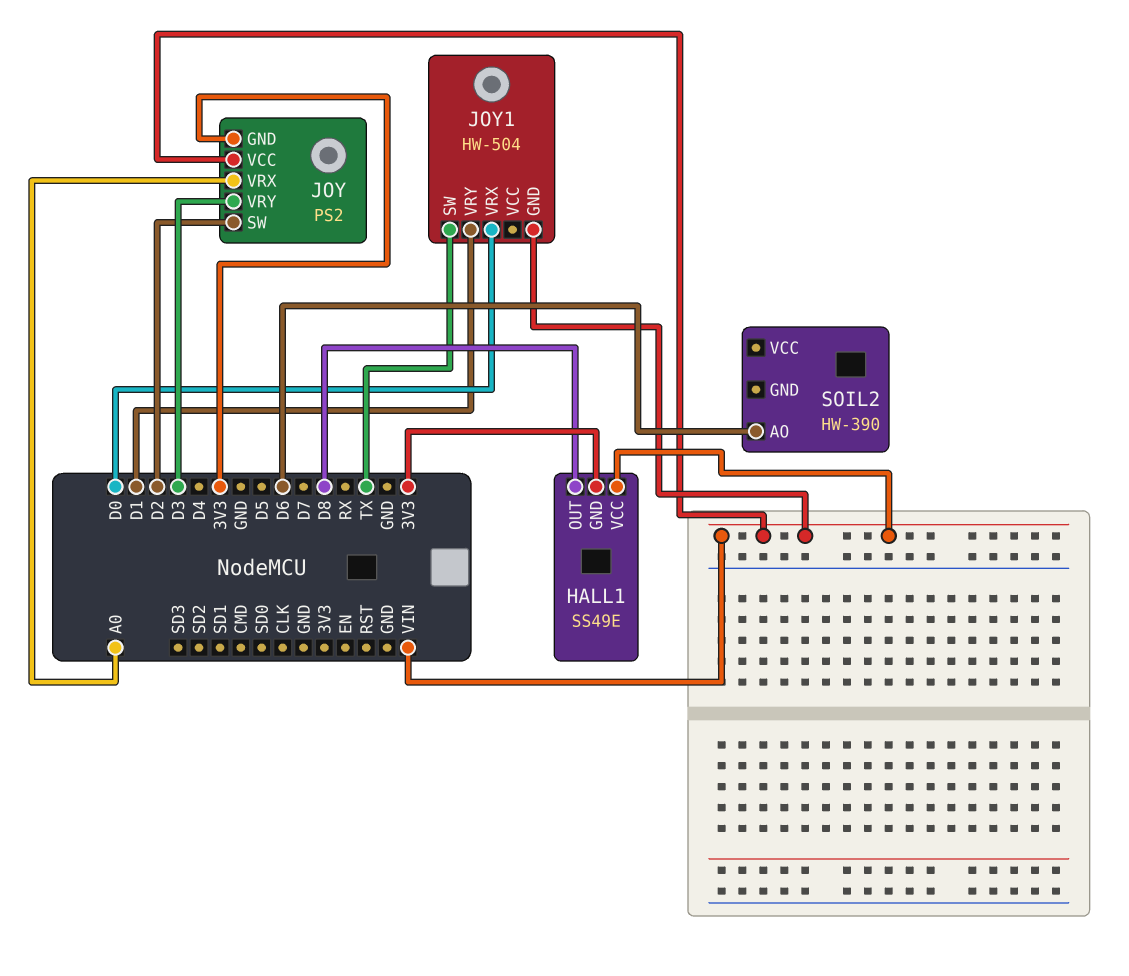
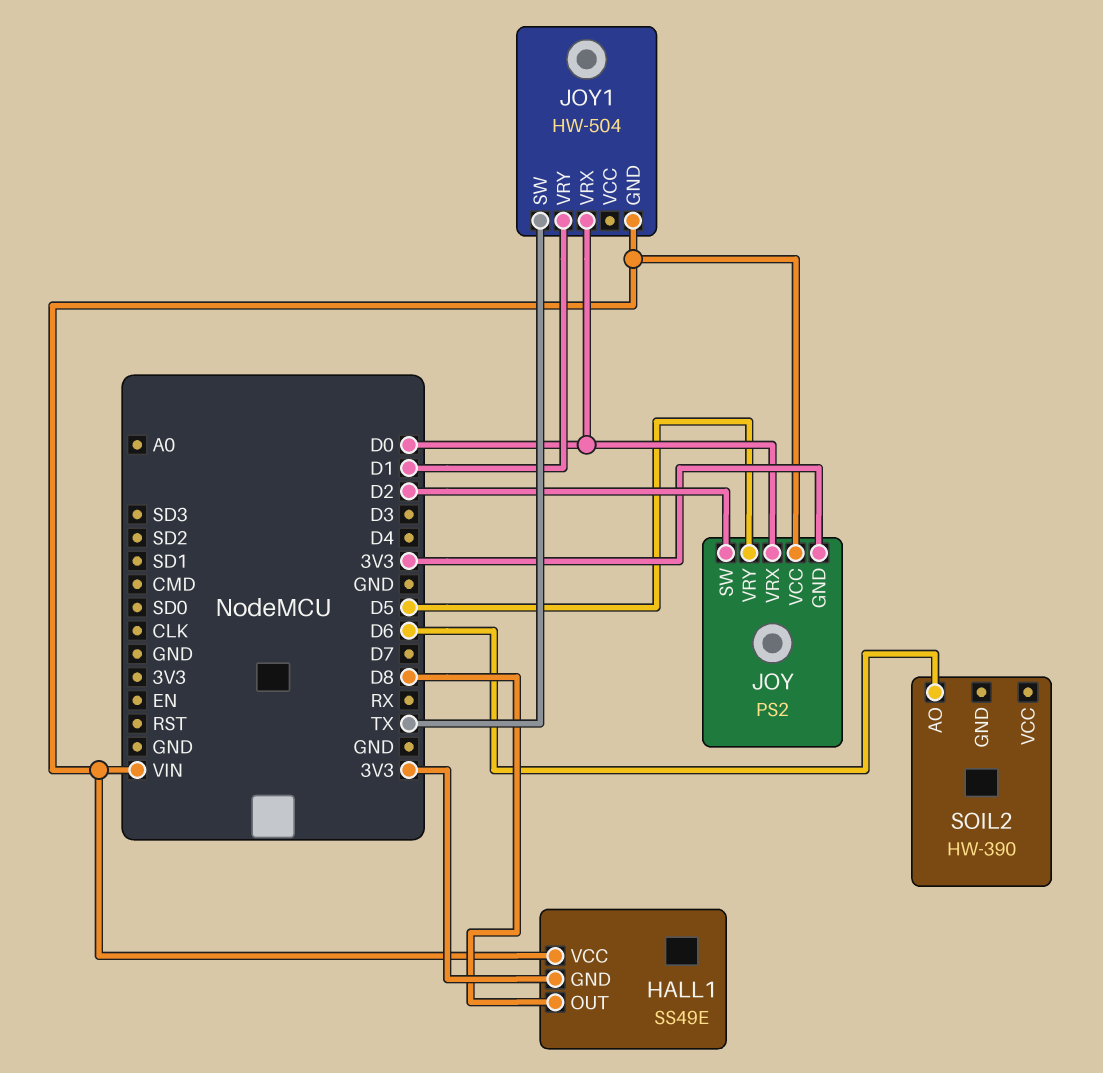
JOY pin VRX: A0 -> D0
JOY pin VRY: D3 -> D5

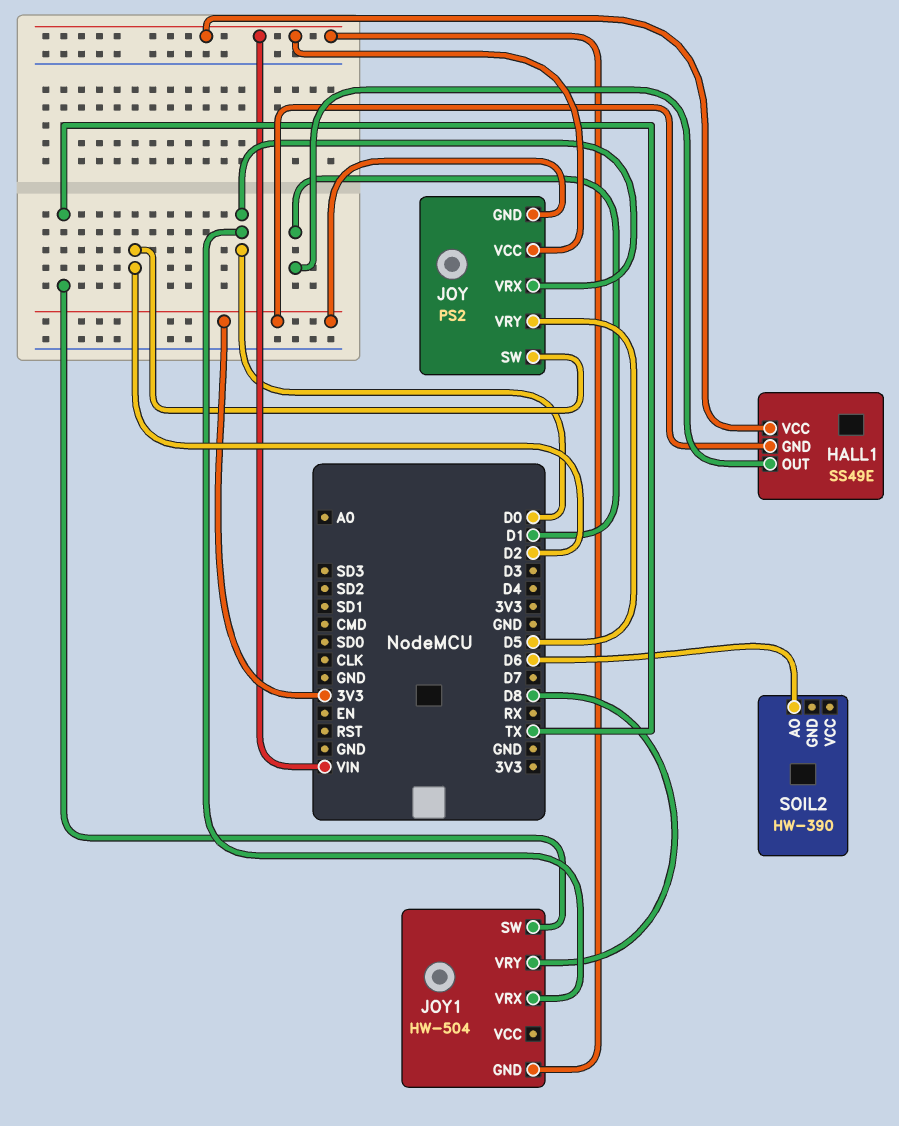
HALL1 pin OUT: D8 -> D1
JOY1 pin VRY: D1 -> D8

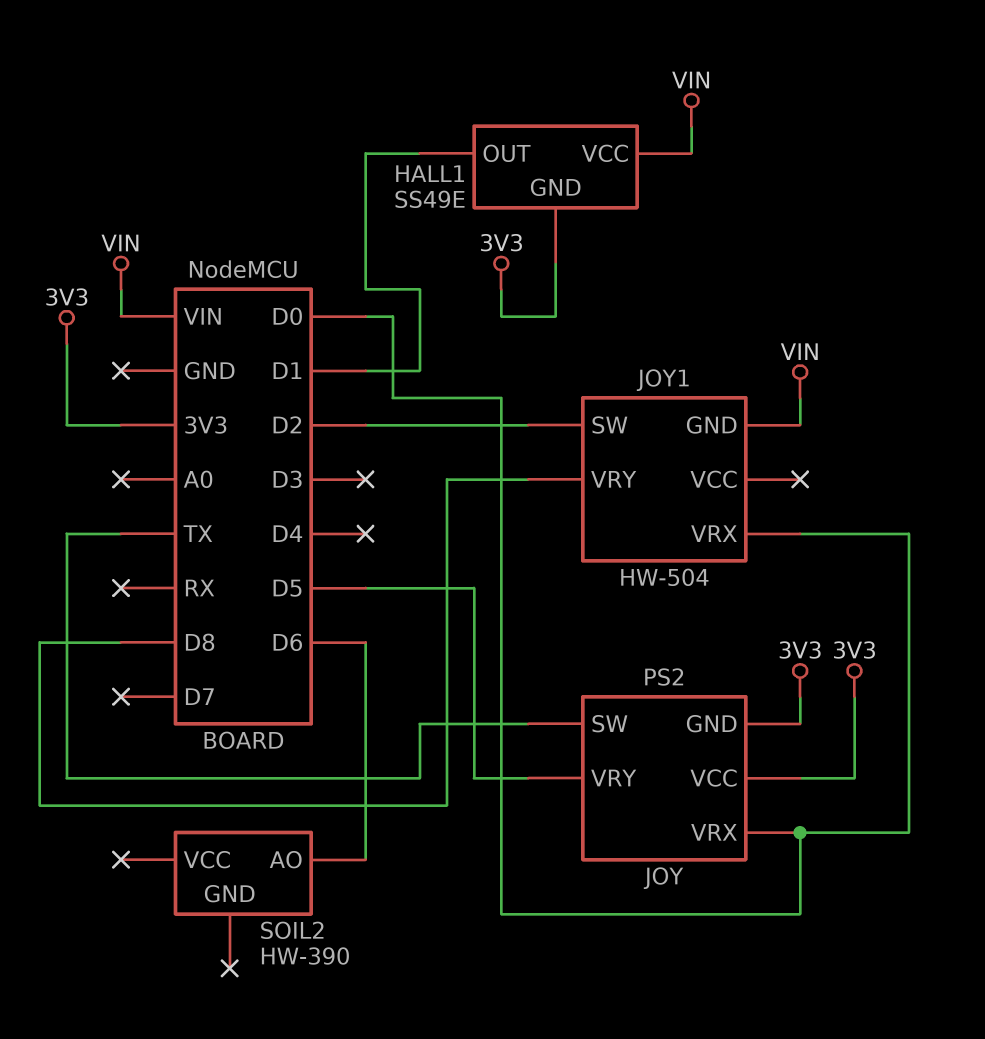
JOY pin SW: D2 -> TX
JOY pin VCC: VIN -> 3V3
JOY1 pin SW: TX -> D2

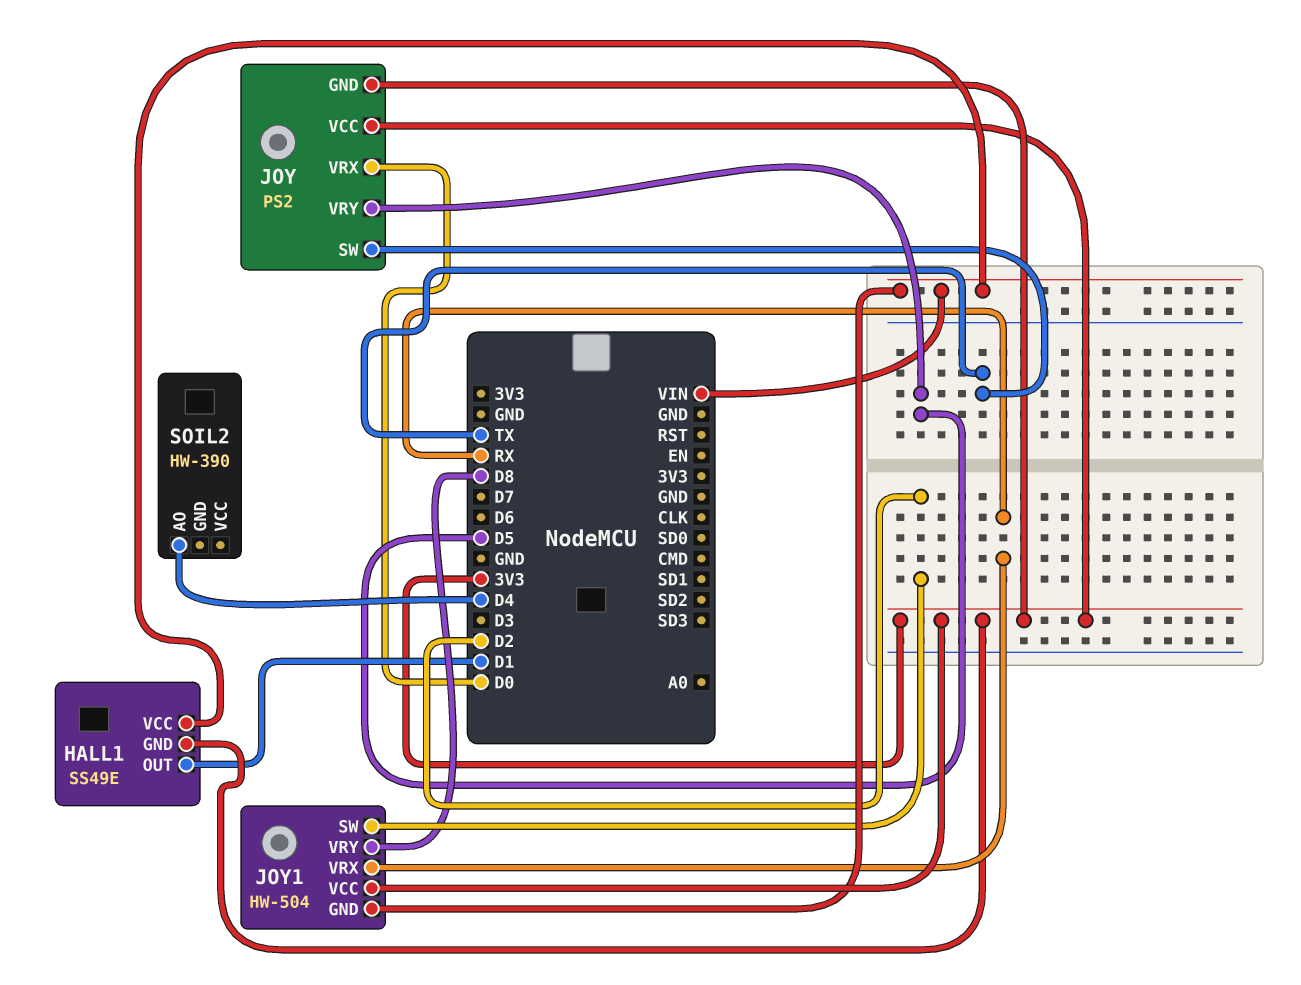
JOY1 pin VCC: none -> 3V3
JOY1 pin VRX: D0 -> RX
SOIL2 pin AO: D6 -> D4

